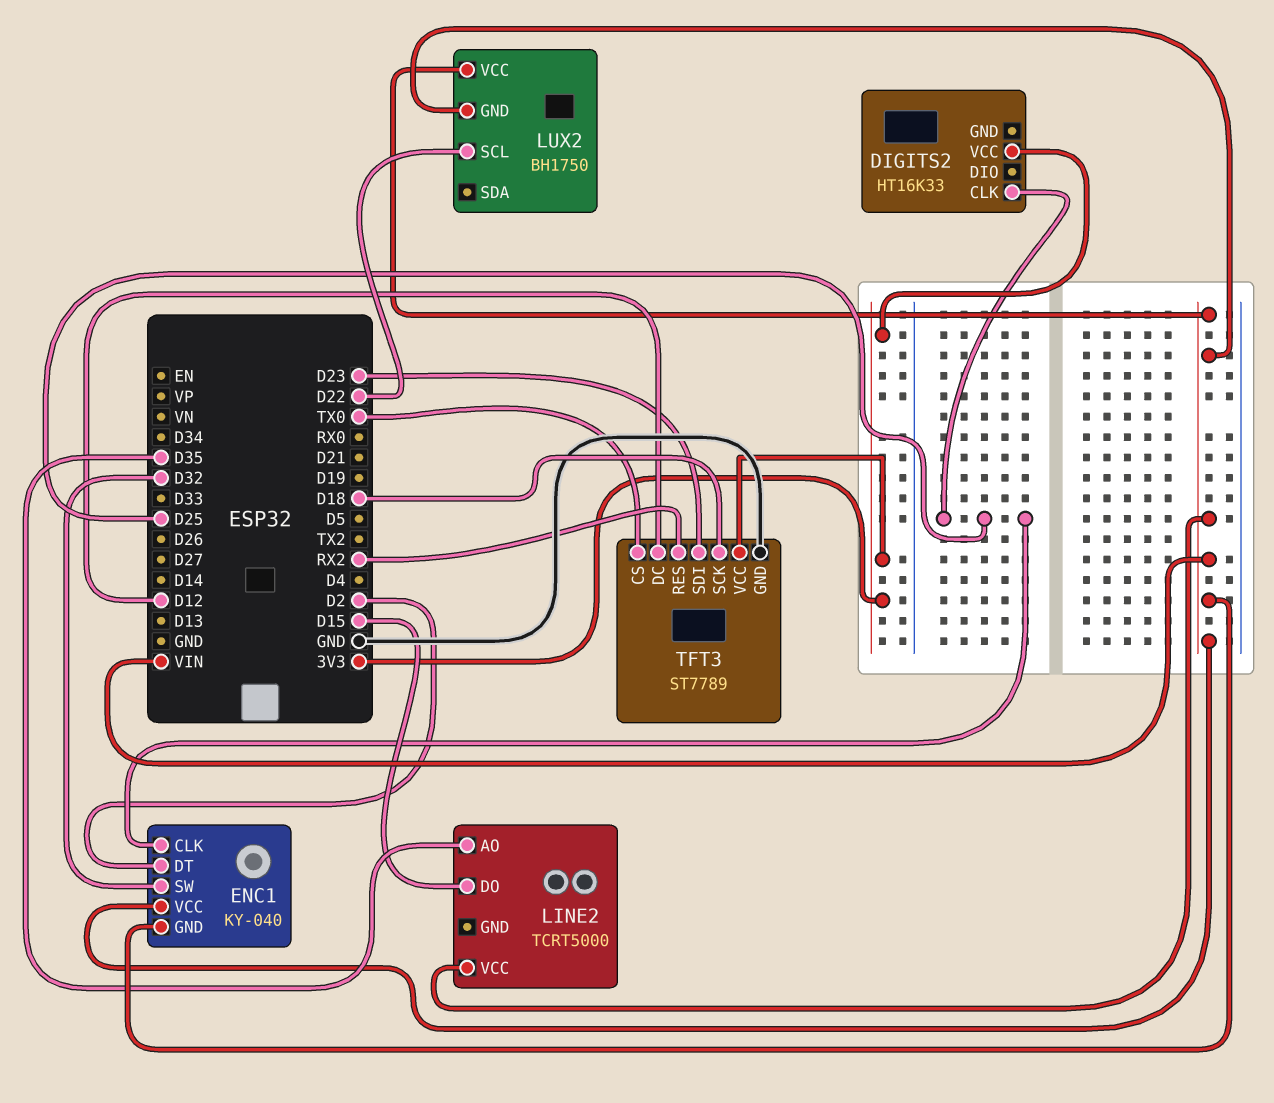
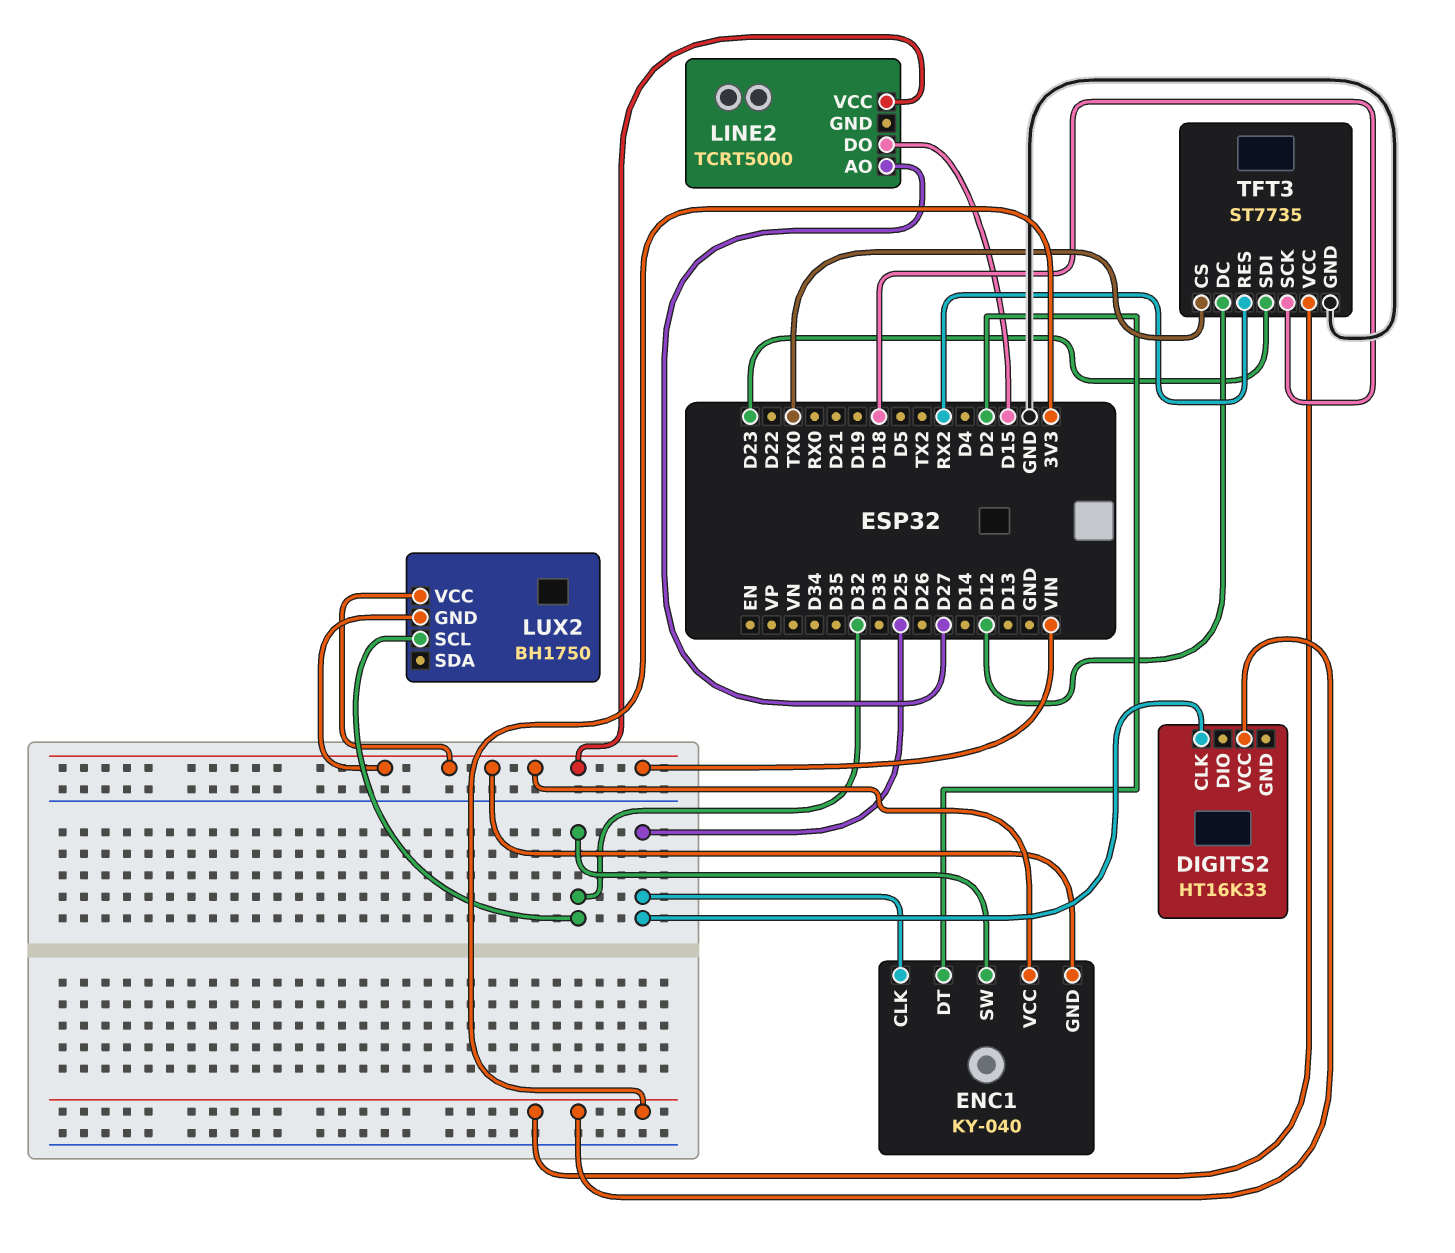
LINE2 pin AO: D35 -> D27
LUX2 pin SCL: D22 -> D32
TFT3: ST7789 -> ST7735

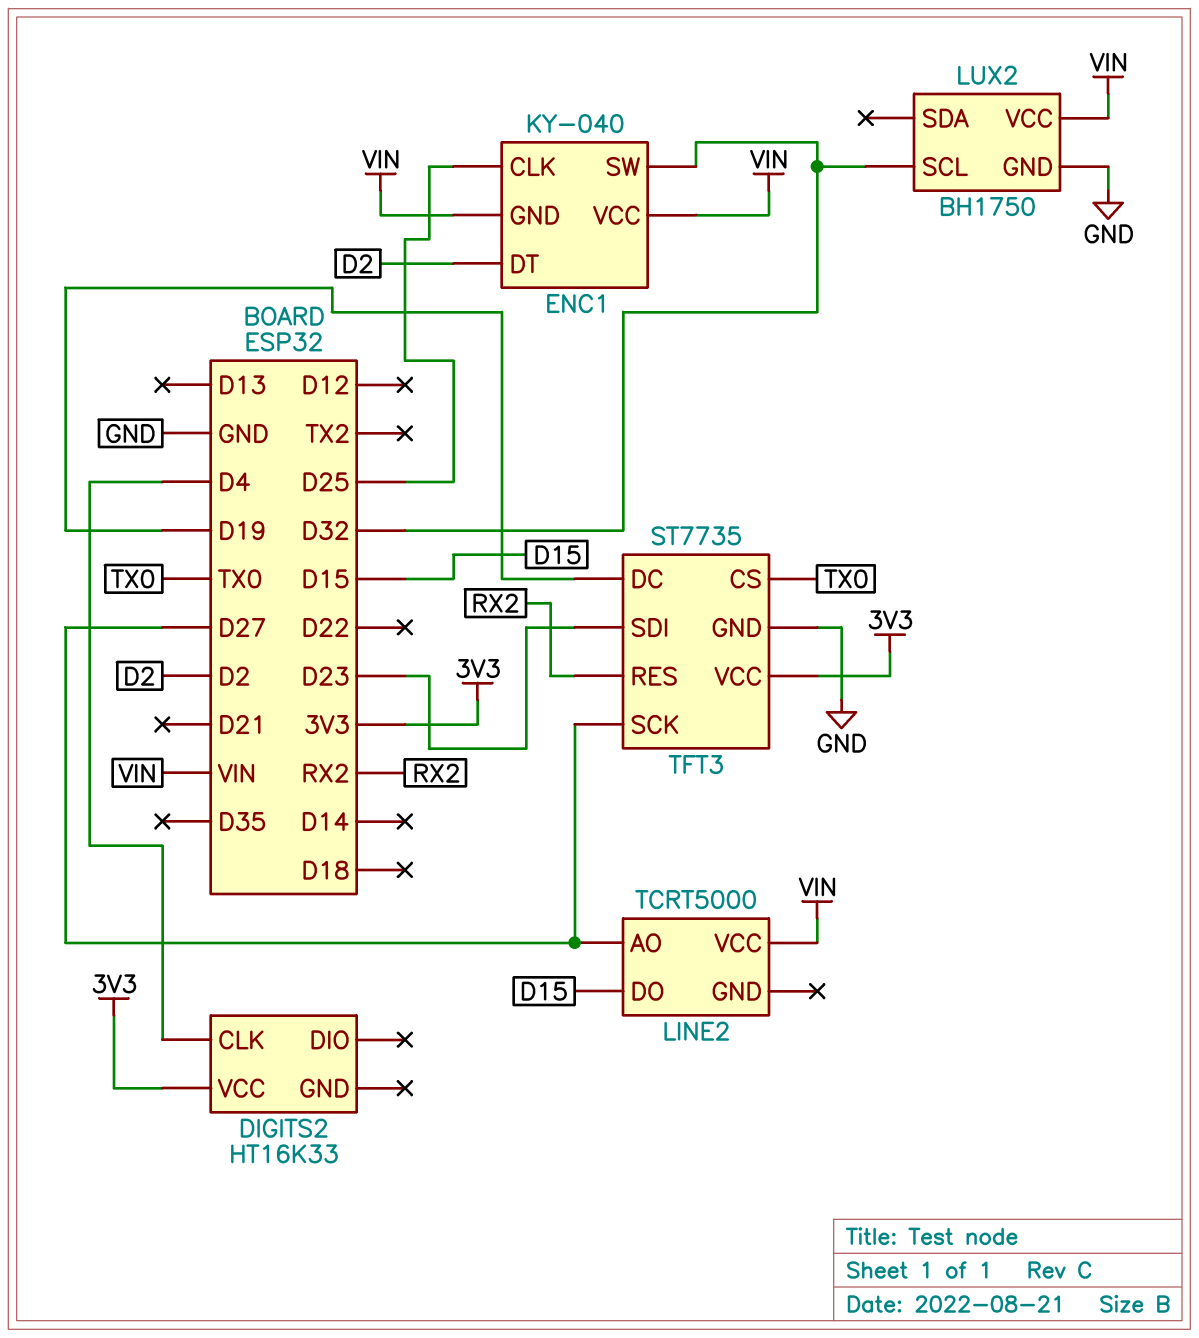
DIGITS2 pin CLK: D25 -> D4
LUX2 pin GND: VIN -> GND
TFT3 pin DC: D12 -> D19
TFT3 pin SCK: D18 -> D27

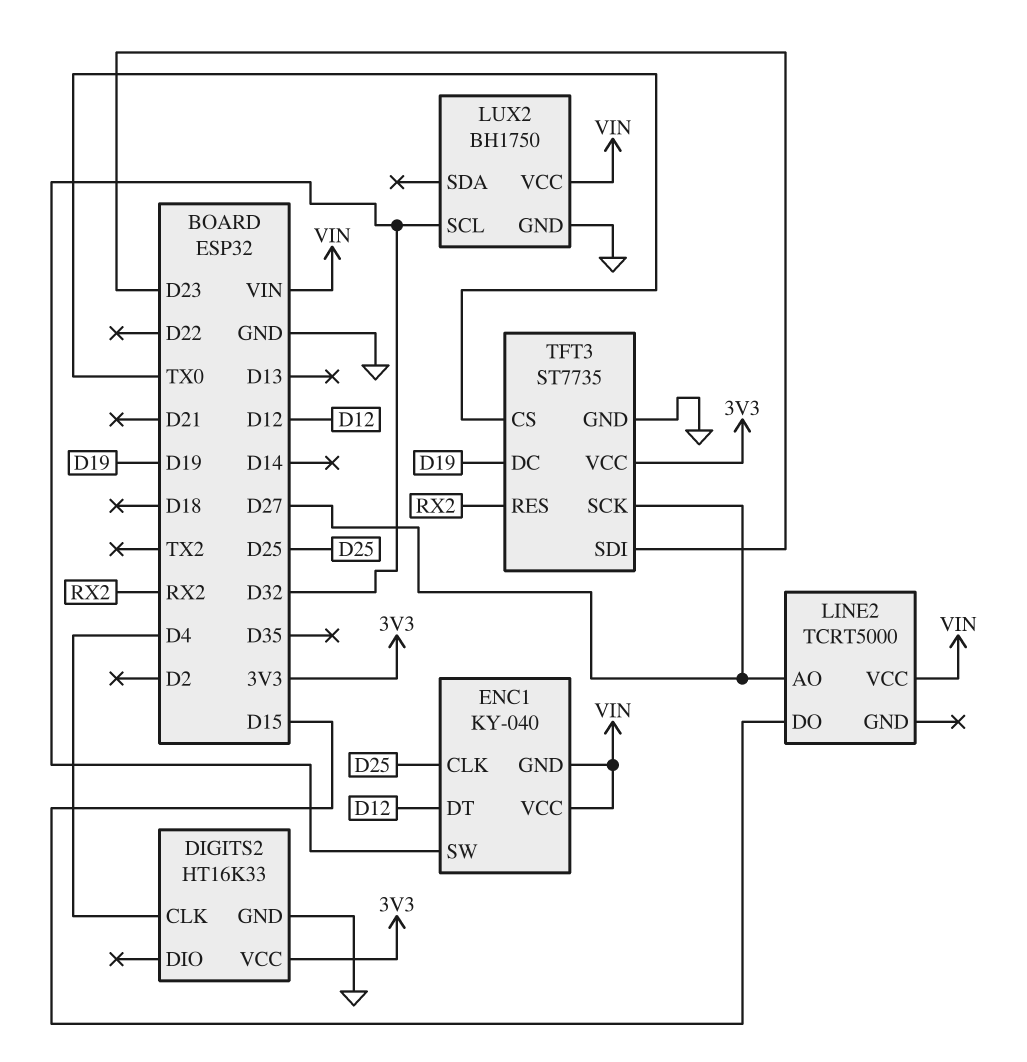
DIGITS2 pin GND: none -> GND
ENC1 pin DT: D2 -> D12

